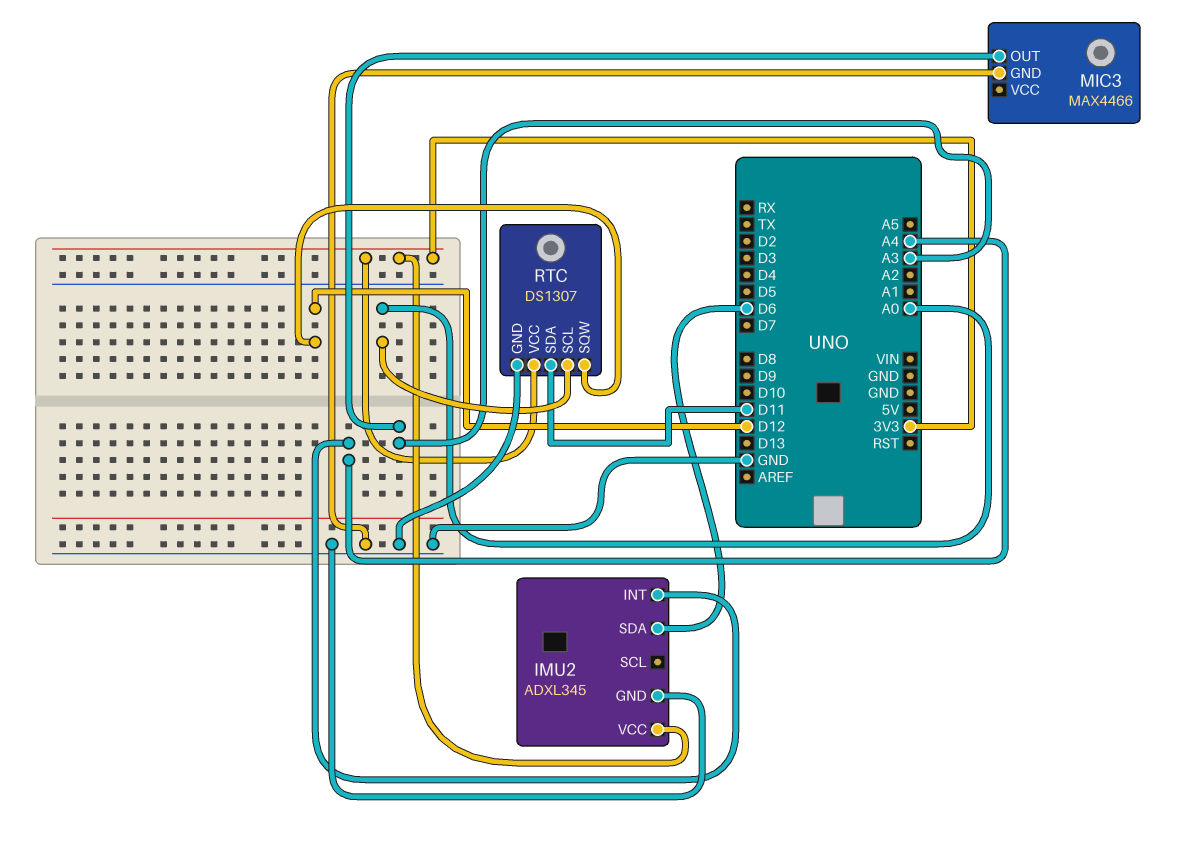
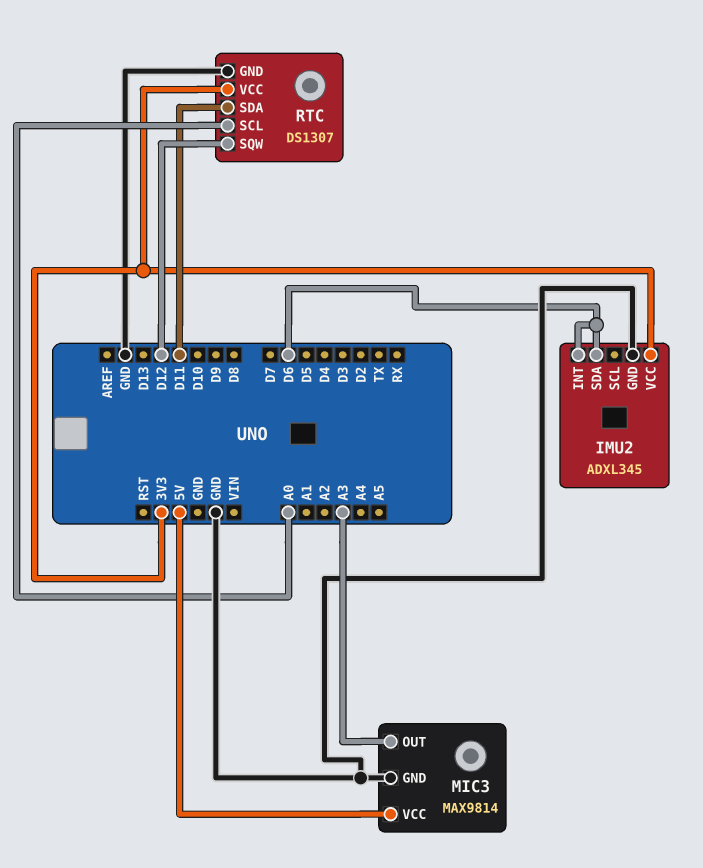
IMU2 pin INT: A4 -> D6
MIC3: MAX4466 -> MAX9814
MIC3 pin VCC: none -> 5V

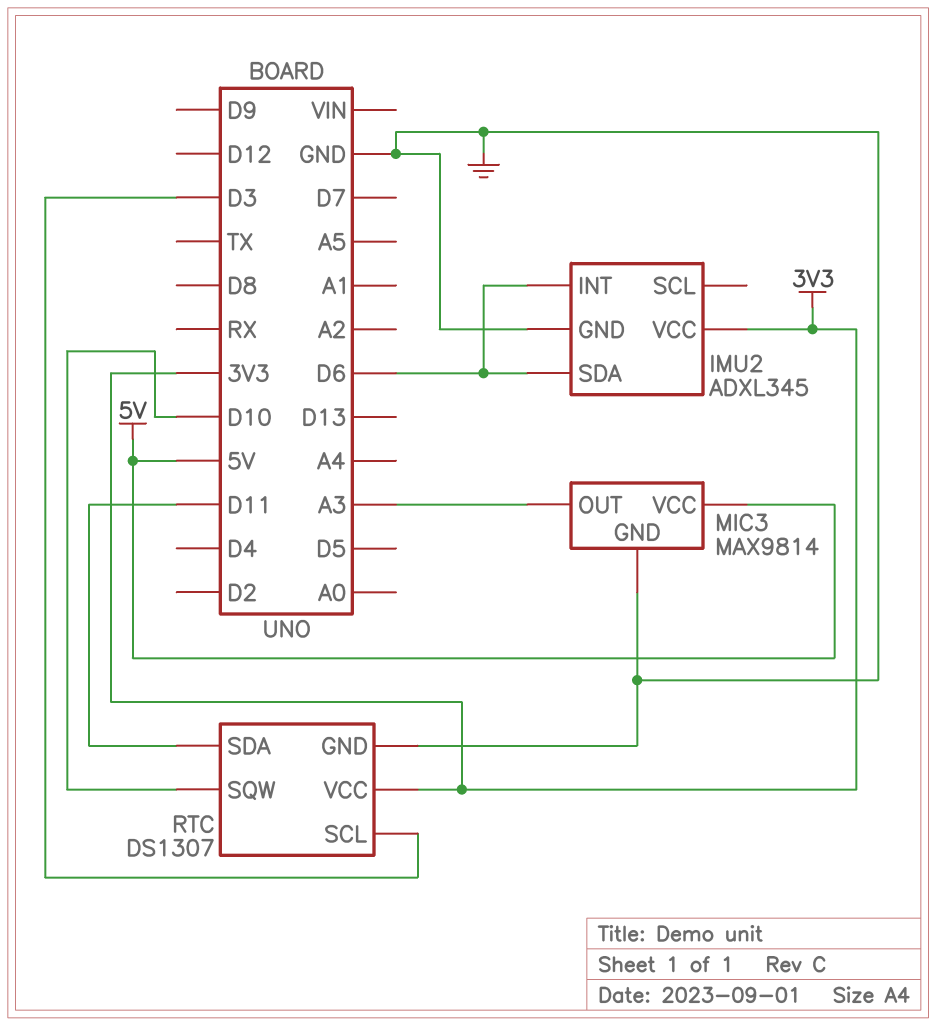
RTC pin SCL: A0 -> D3
RTC pin SQW: D12 -> D10

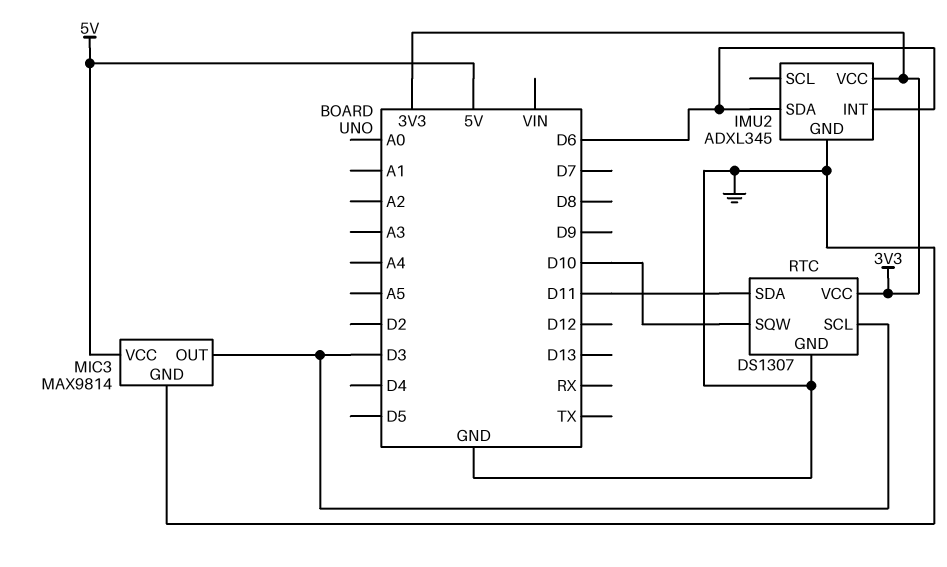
MIC3 pin OUT: A3 -> D3

